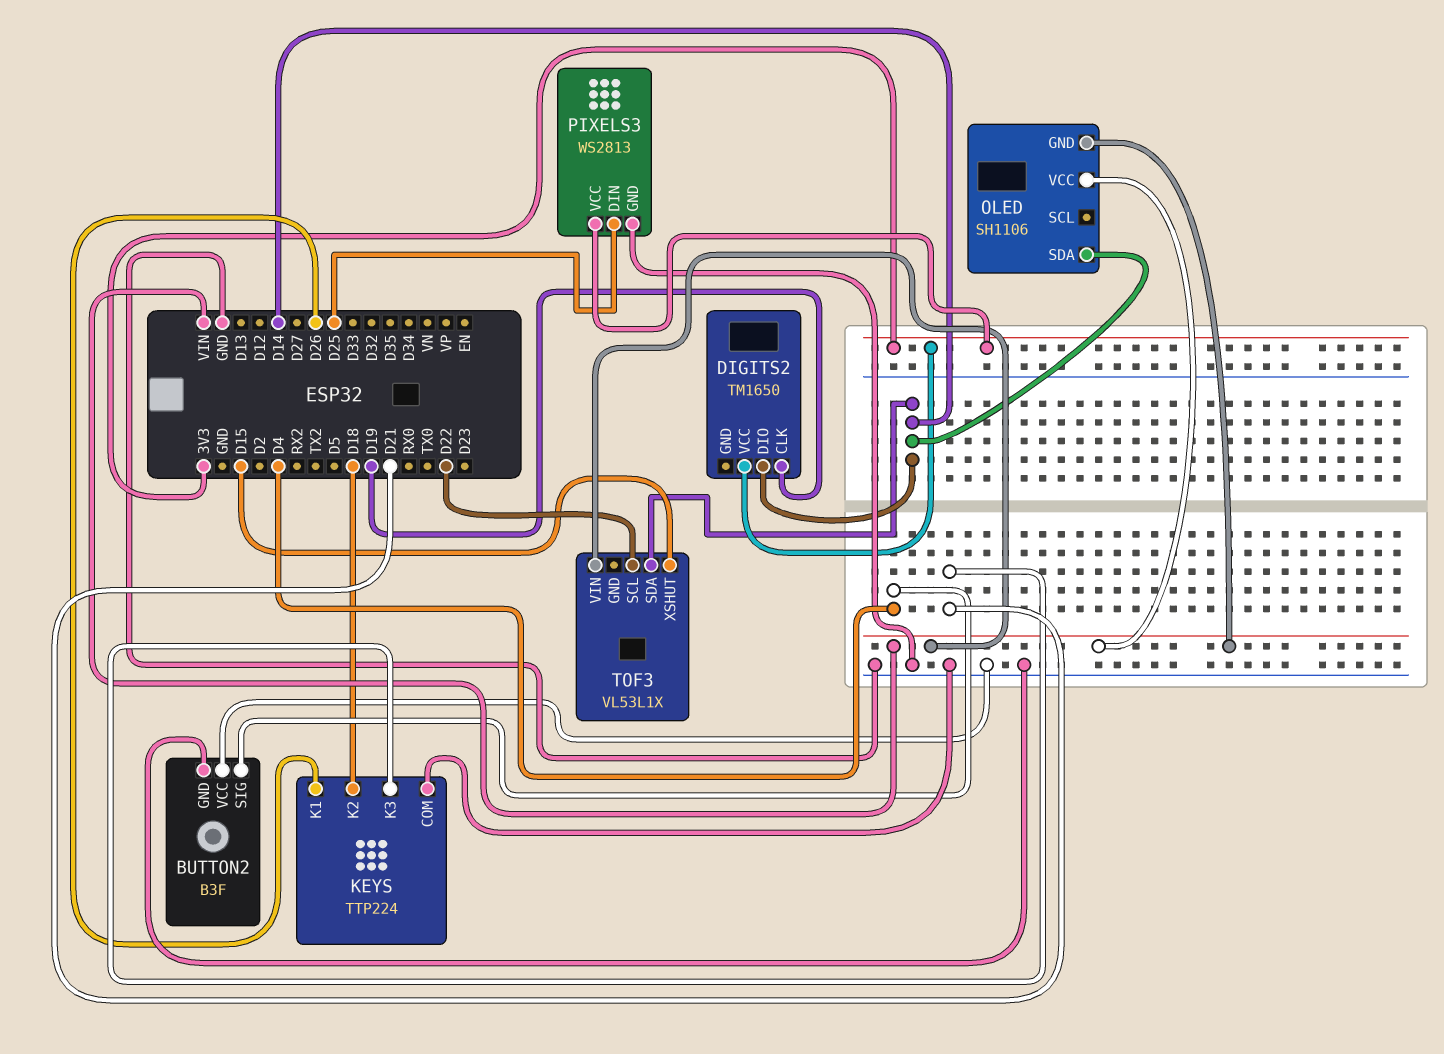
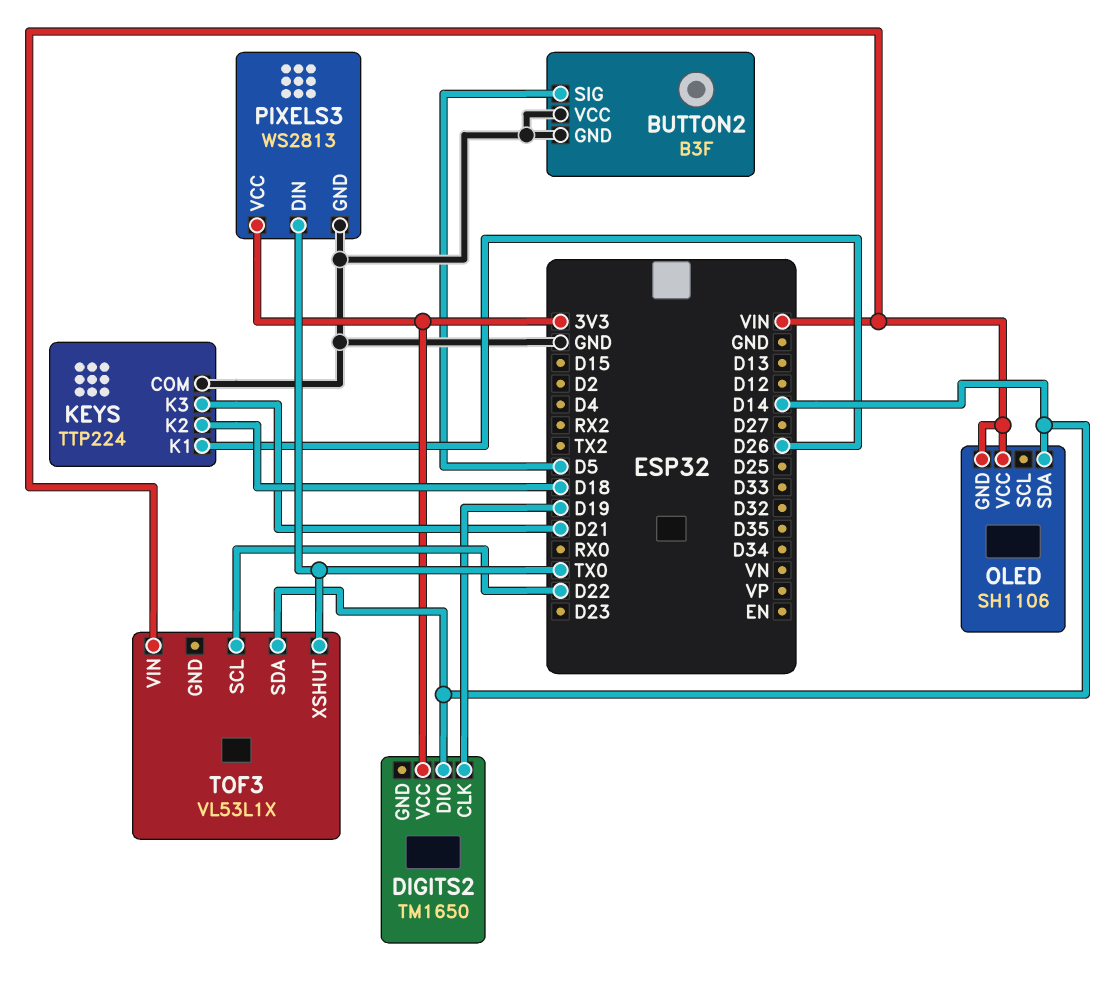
BUTTON2 pin SIG: D4 -> D5
PIXELS3 pin DIN: D25 -> TX0
TOF3 pin XSHUT: D15 -> TX0

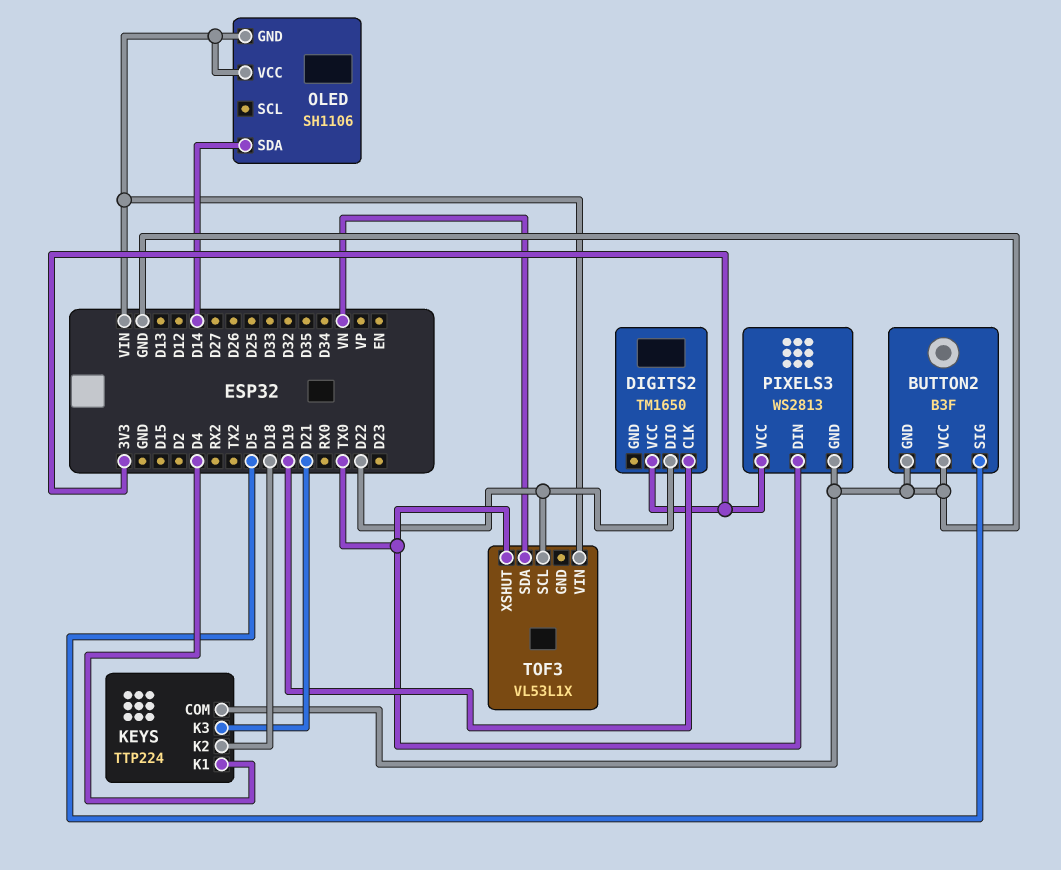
DIGITS2 pin DIO: D14 -> D22
KEYS pin K1: D26 -> D4
TOF3 pin SDA: D14 -> VN

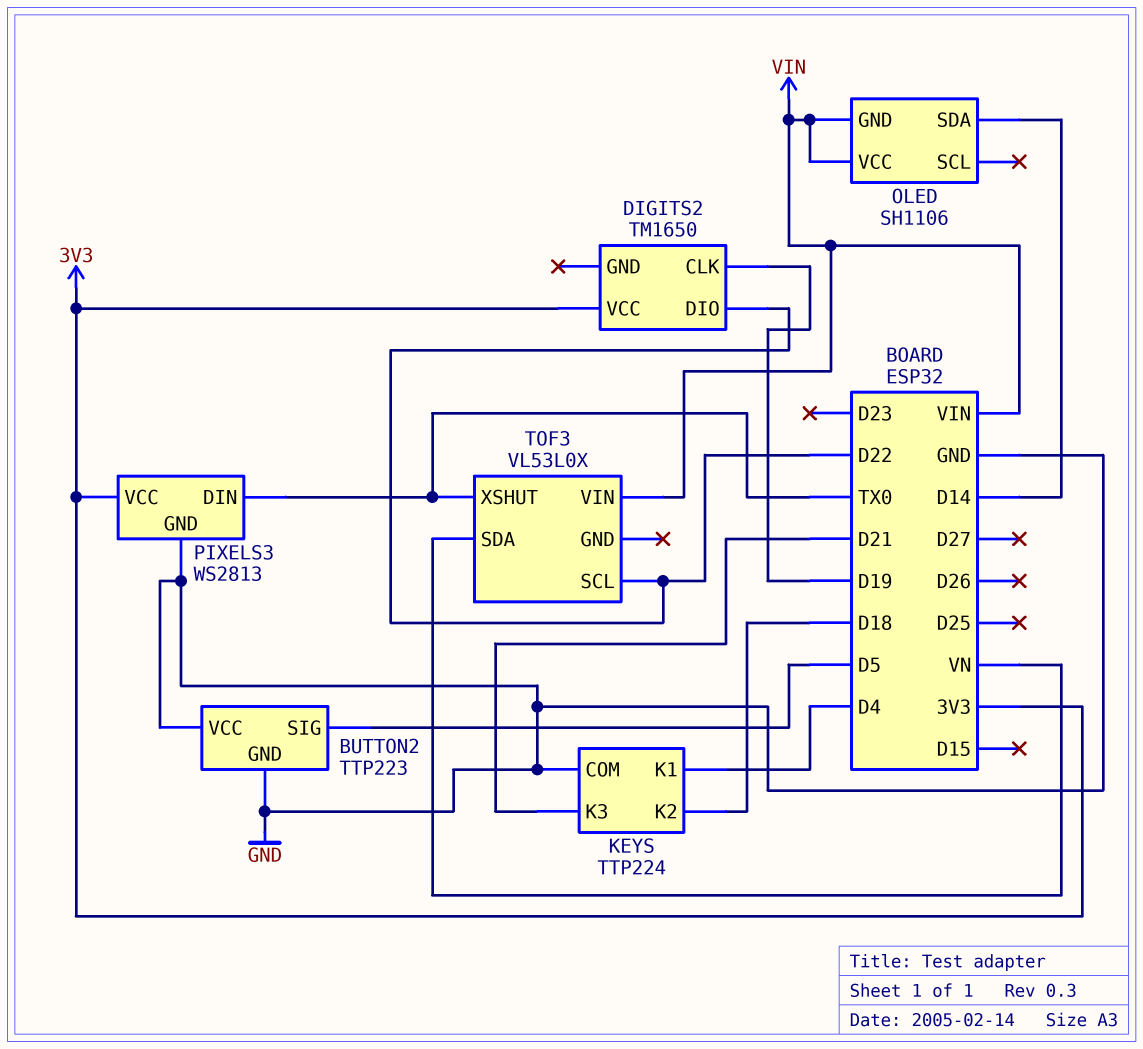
BUTTON2: B3F -> TTP223
TOF3: VL53L1X -> VL53L0X

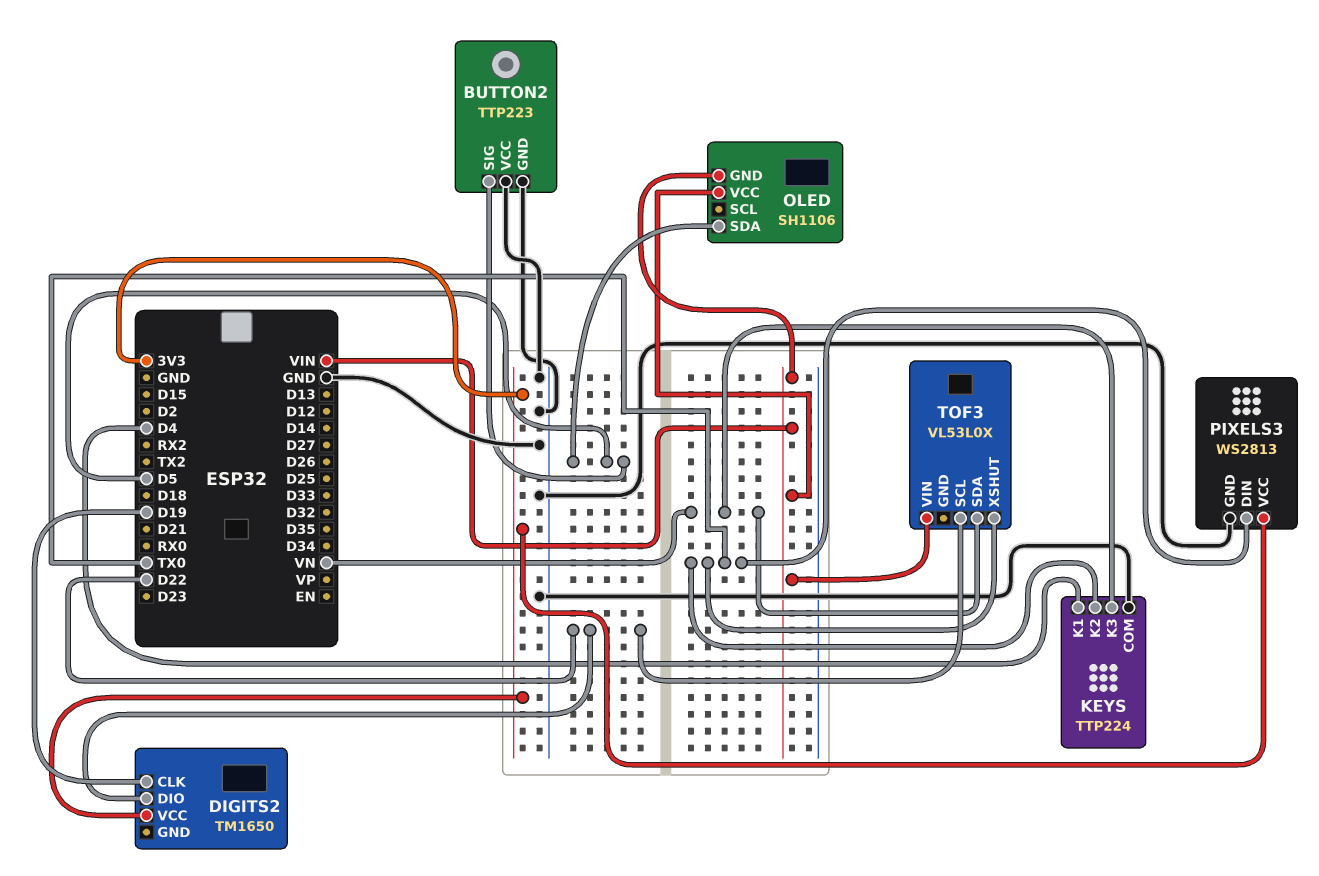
KEYS pin K2: D18 -> TX0
KEYS pin K3: D21 -> VN
OLED pin SDA: D14 -> D5

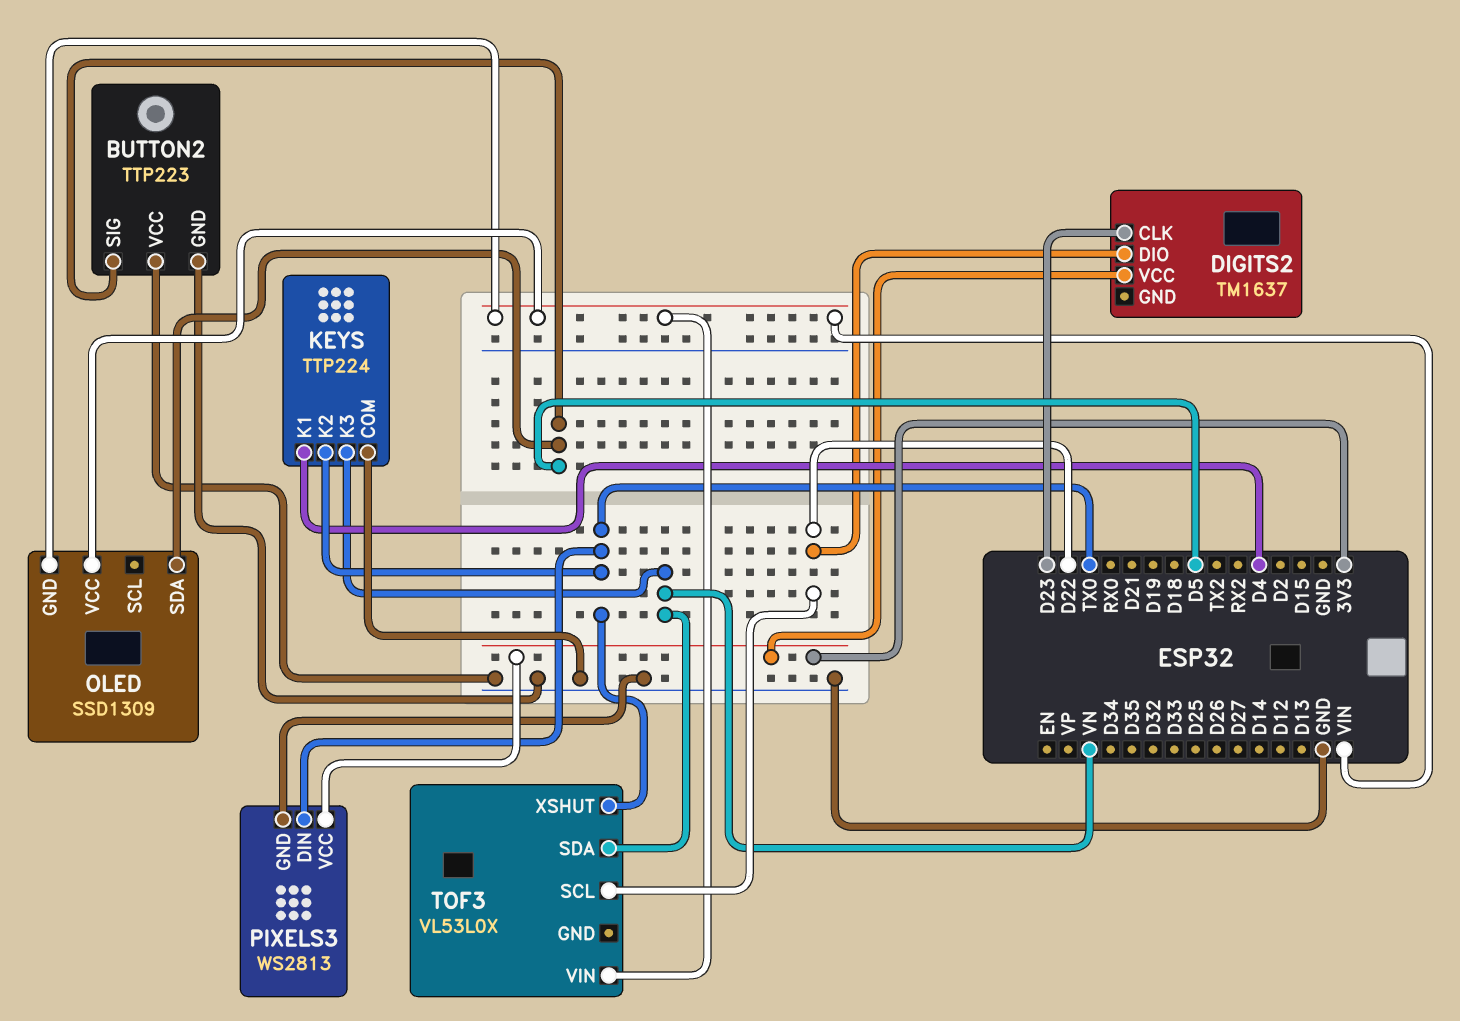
DIGITS2: TM1650 -> TM1637
DIGITS2 pin CLK: D19 -> D23
OLED: SH1106 -> SSD1309

